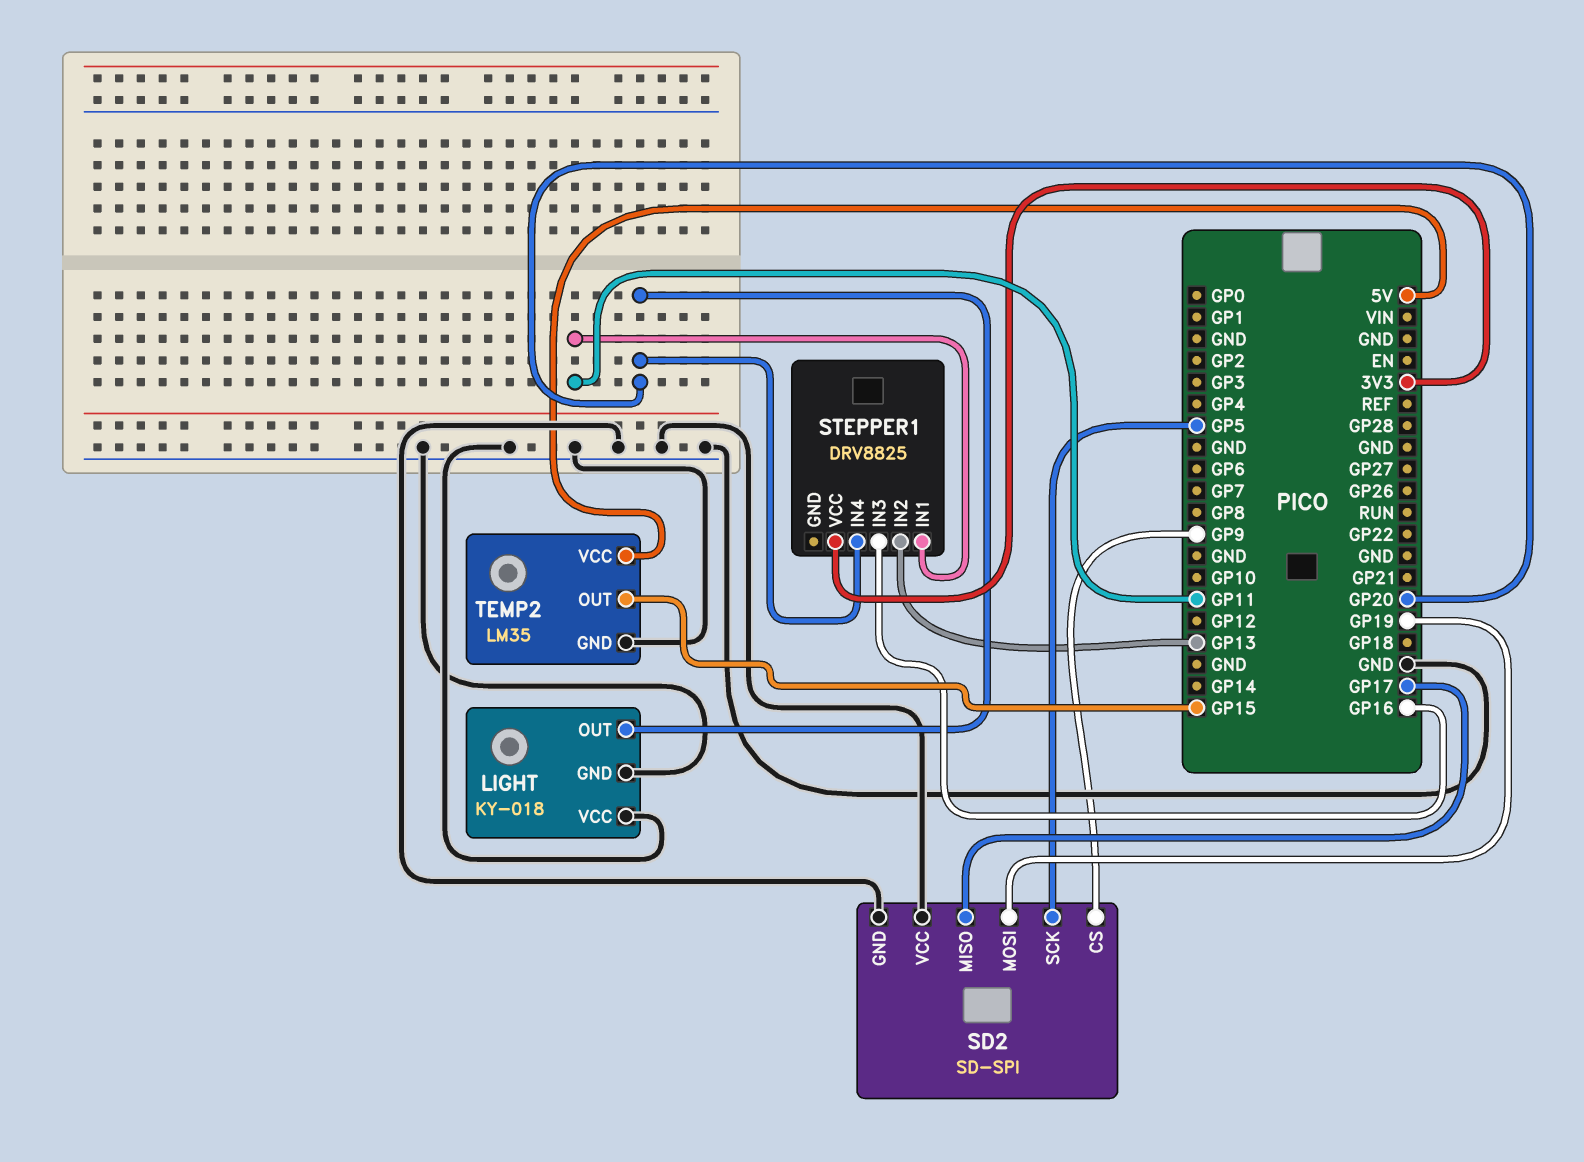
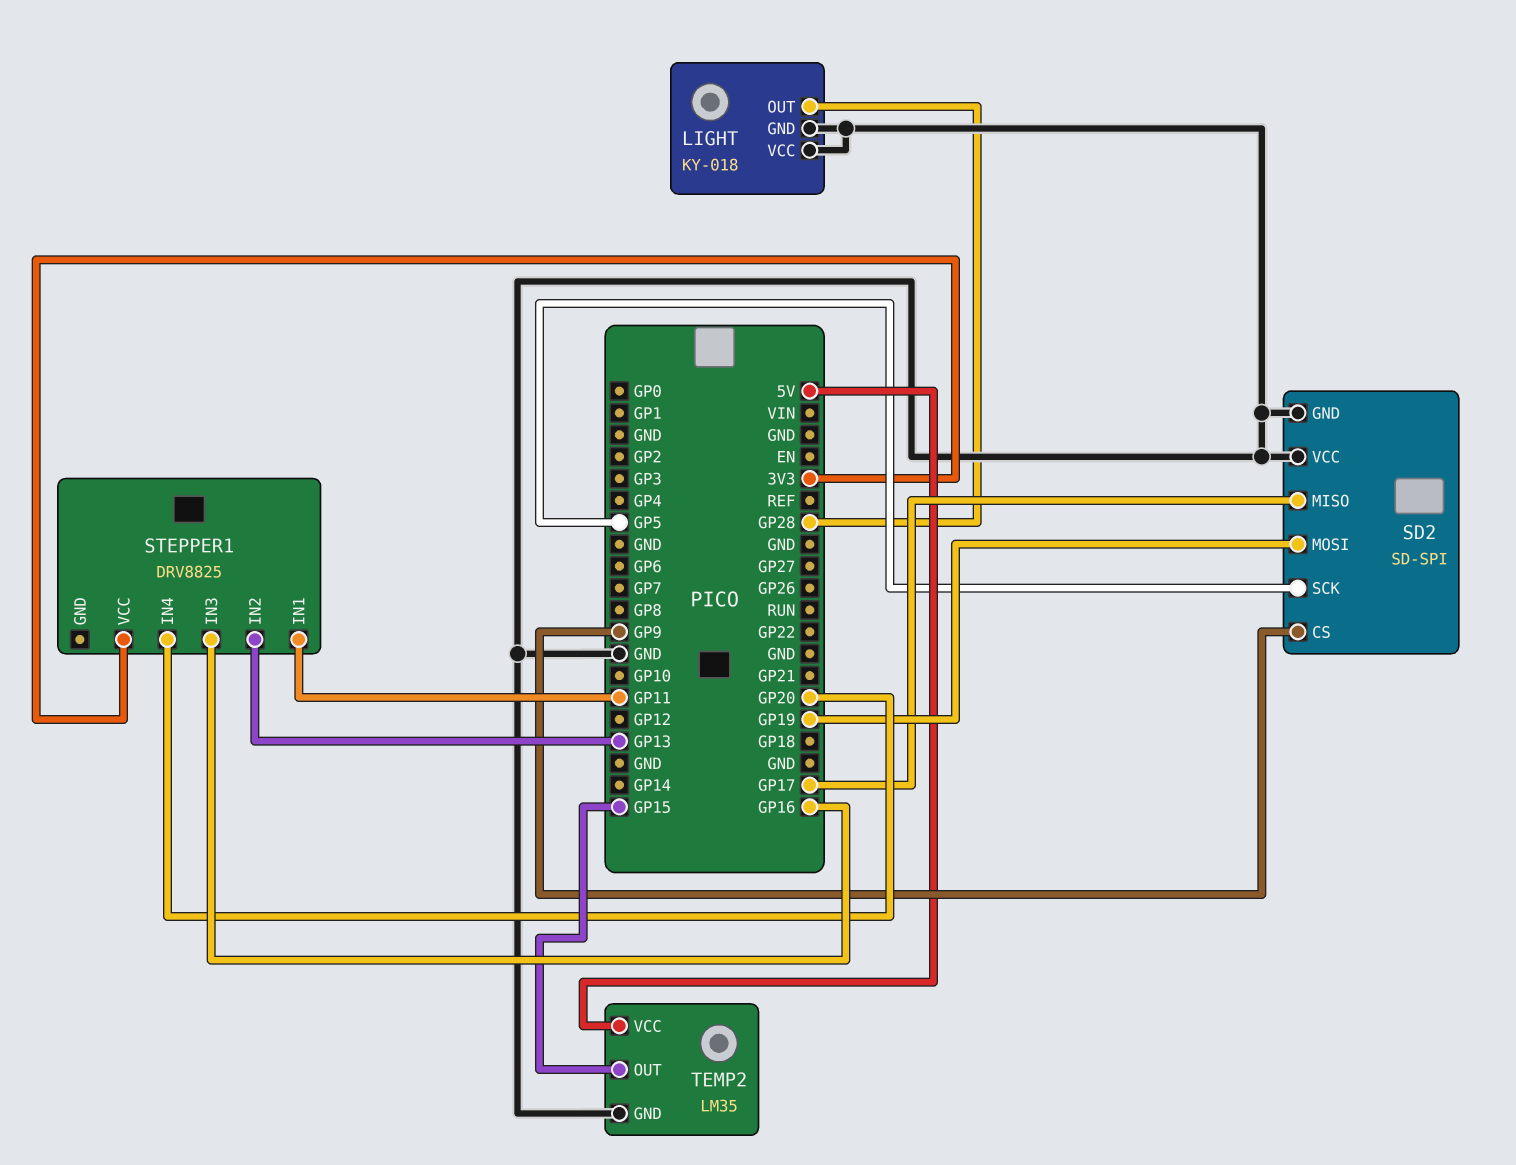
LIGHT pin OUT: GP20 -> GP28

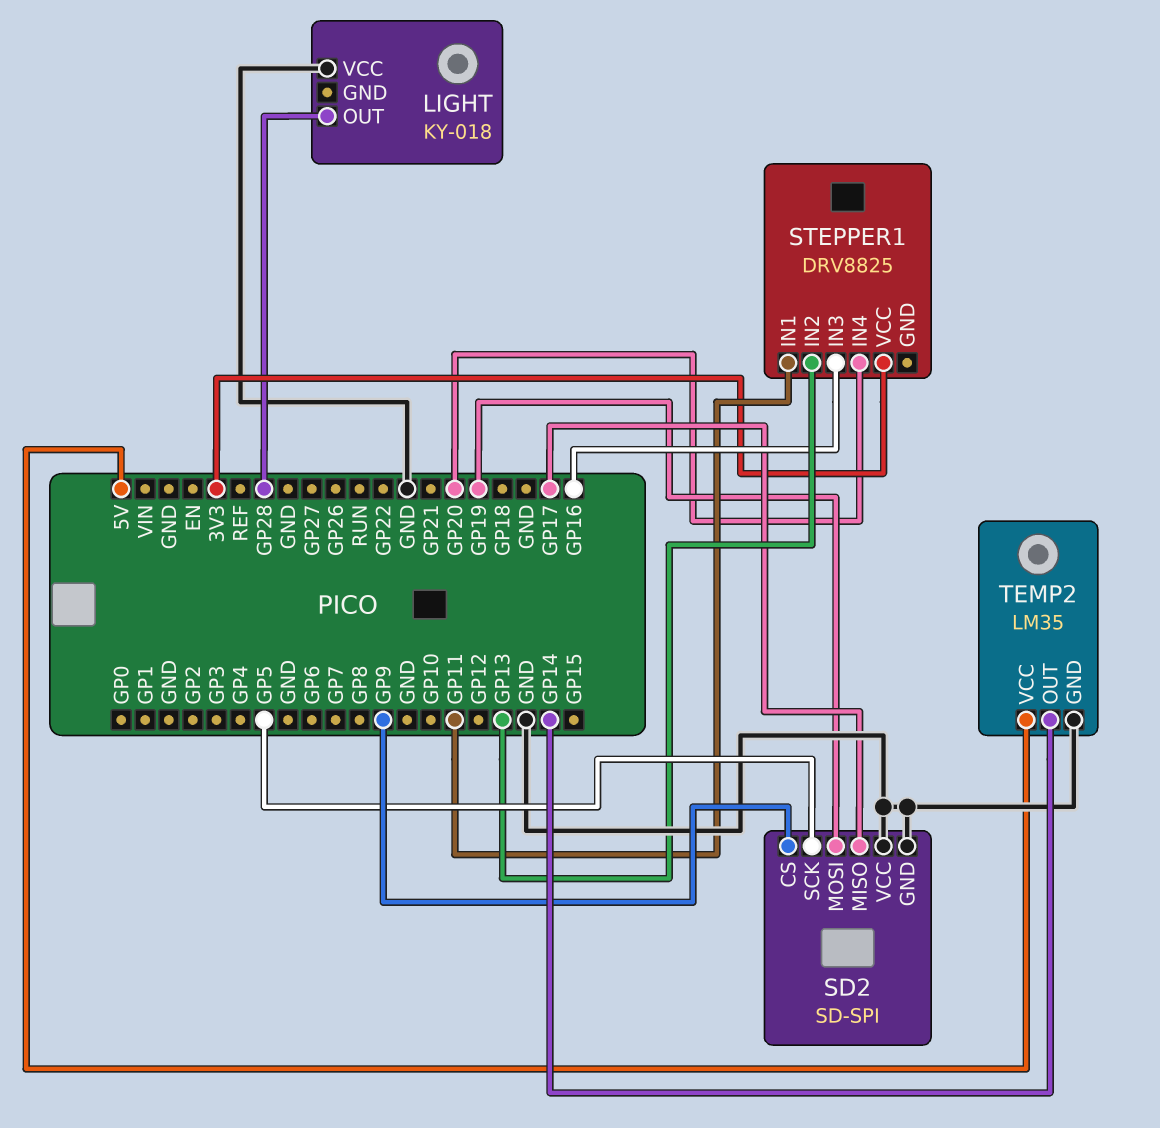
LIGHT pin GND: GND -> none
TEMP2 pin OUT: GP15 -> GP14

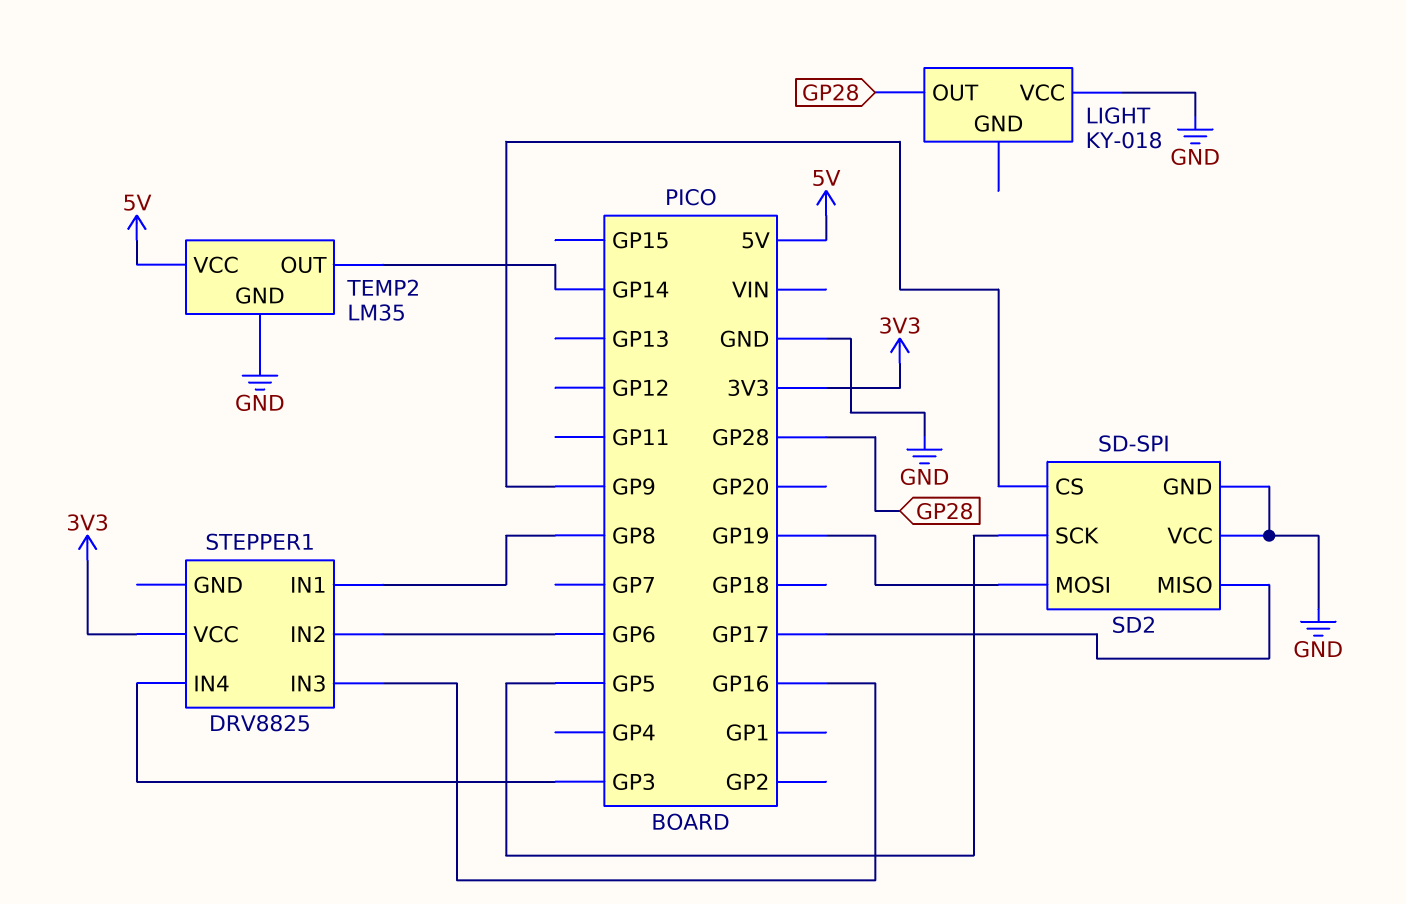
STEPPER1 pin IN1: GP11 -> GP8
STEPPER1 pin IN2: GP13 -> GP6
STEPPER1 pin IN4: GP20 -> GP3

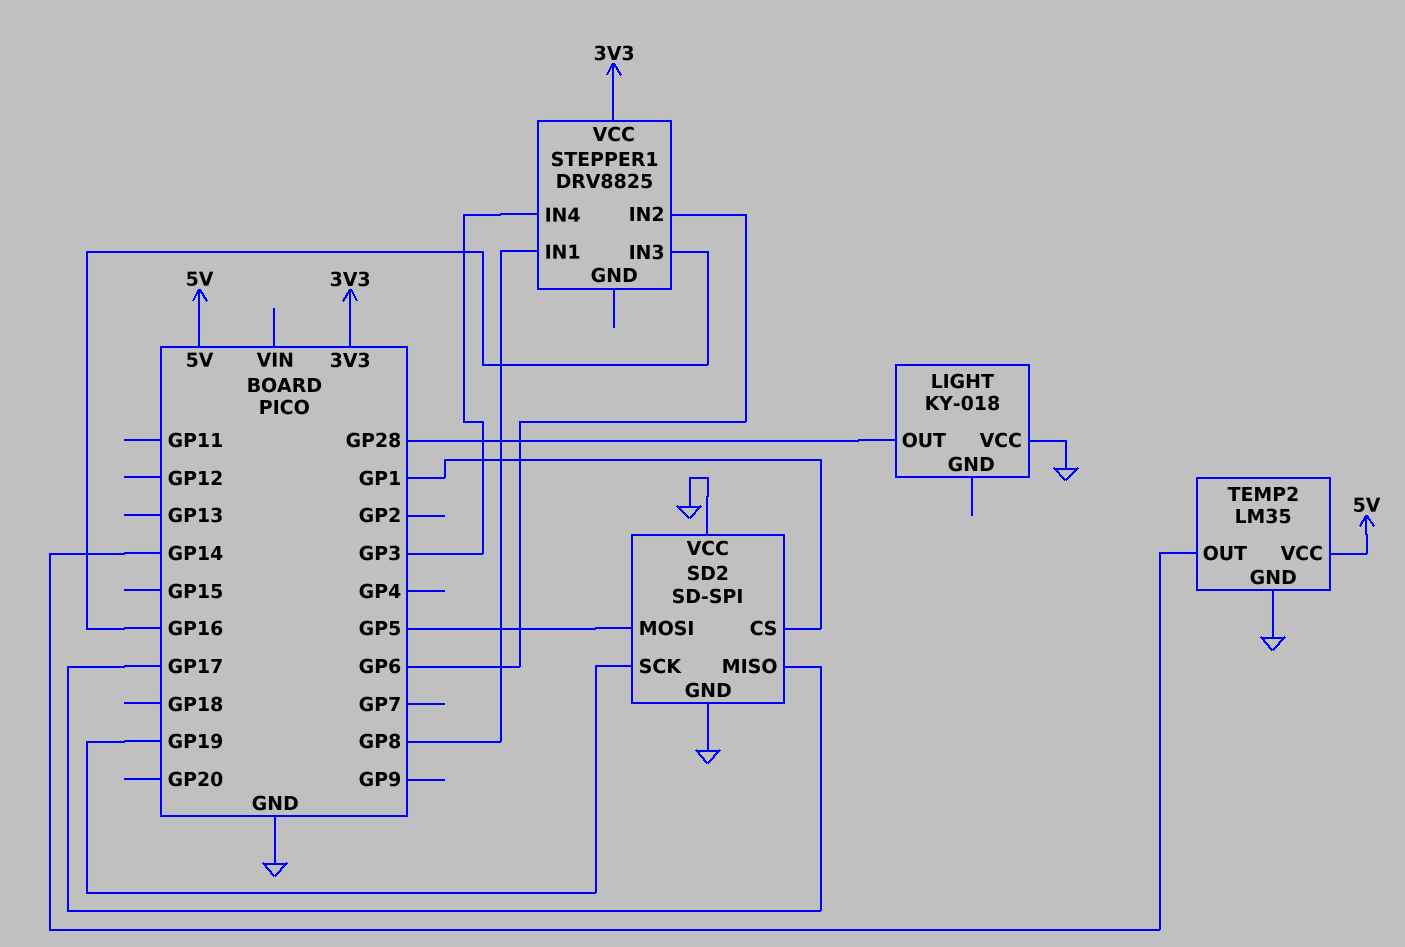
SD2 pin CS: GP9 -> GP1
SD2 pin MOSI: GP19 -> GP5
SD2 pin SCK: GP5 -> GP19

